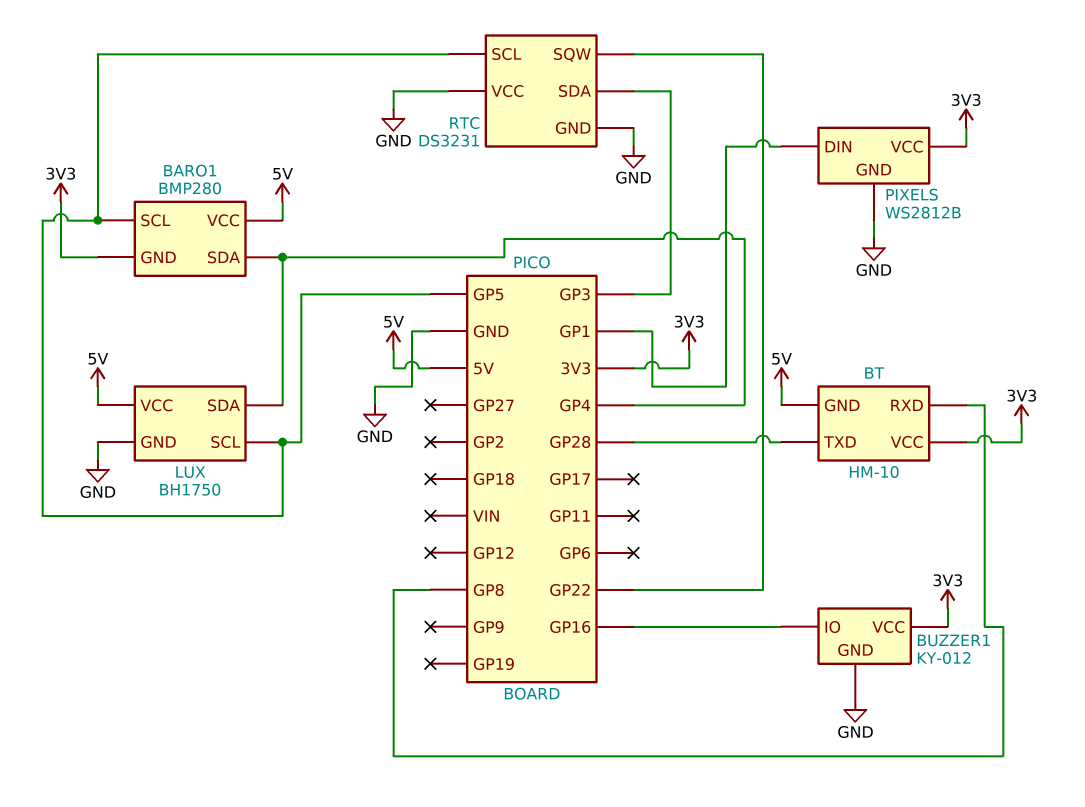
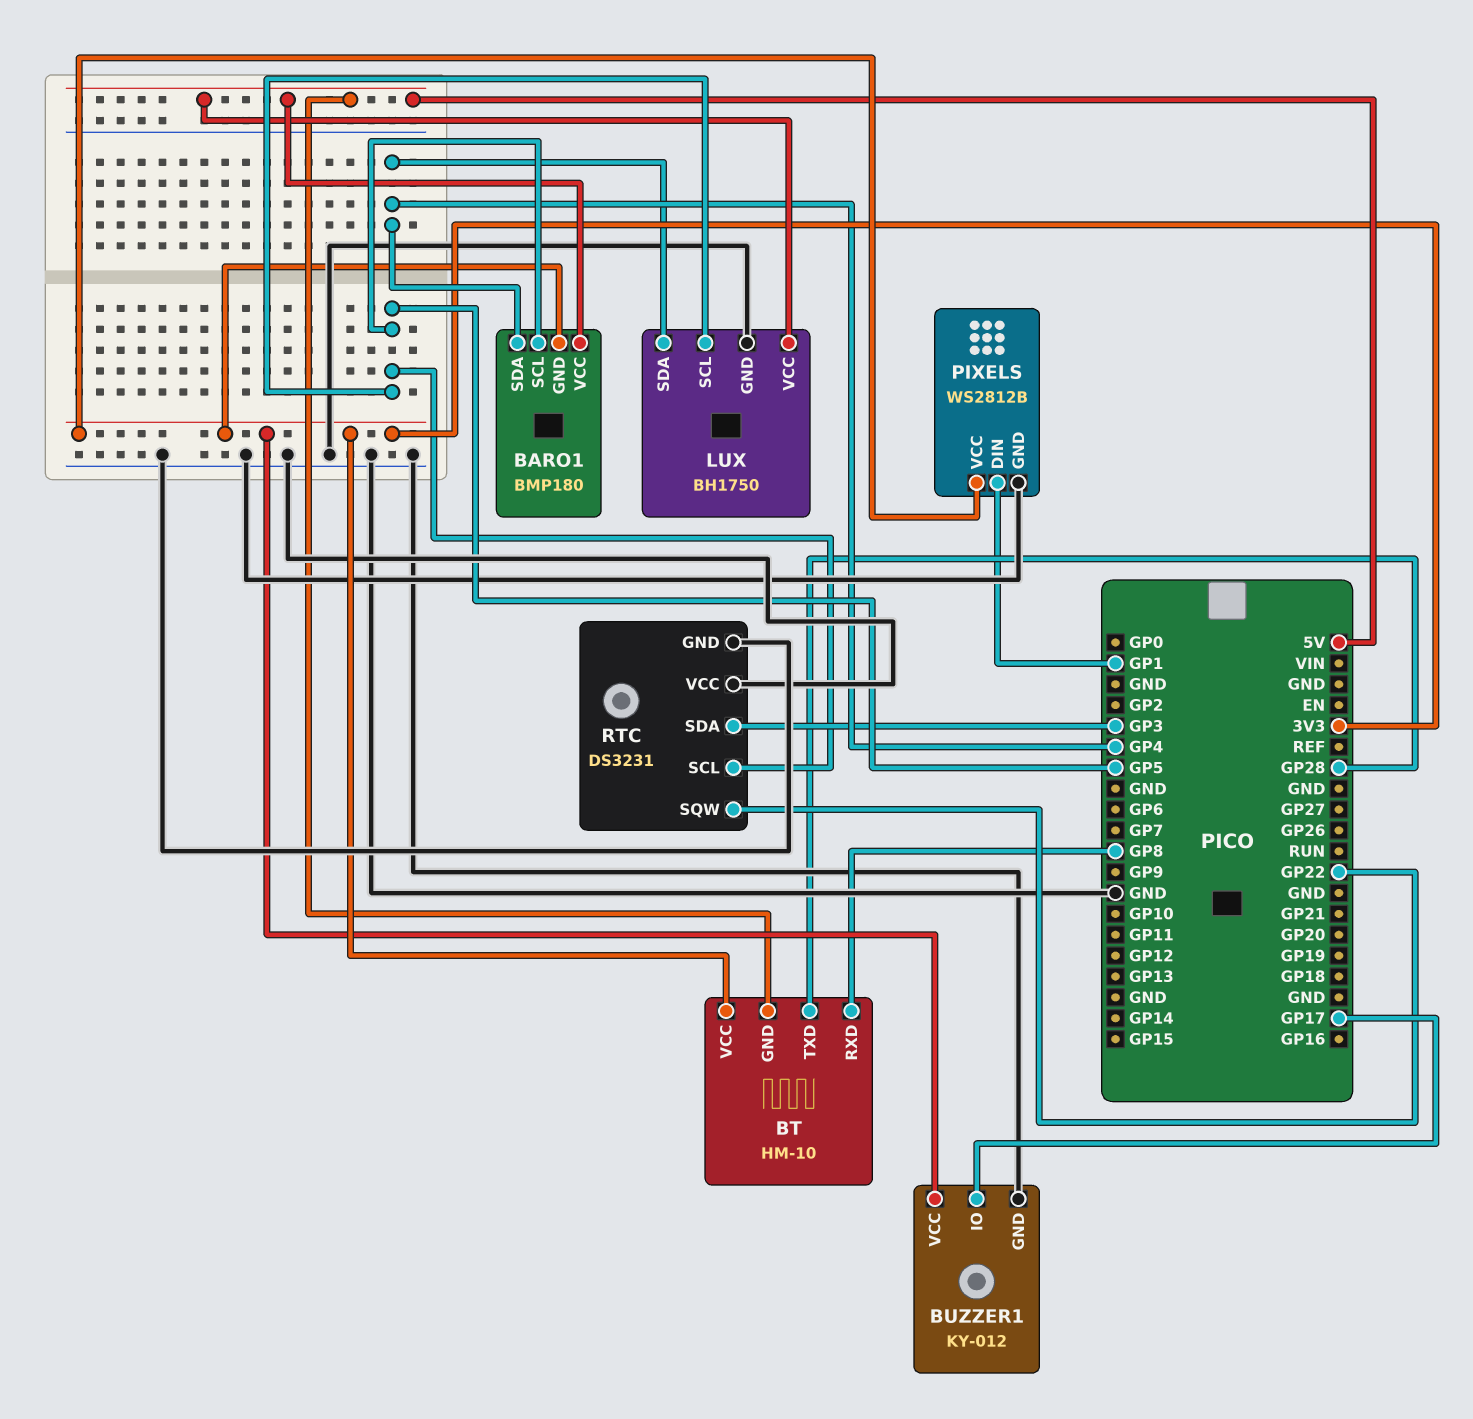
BARO1: BMP280 -> BMP180
BUZZER1 pin IO: GP16 -> GP17

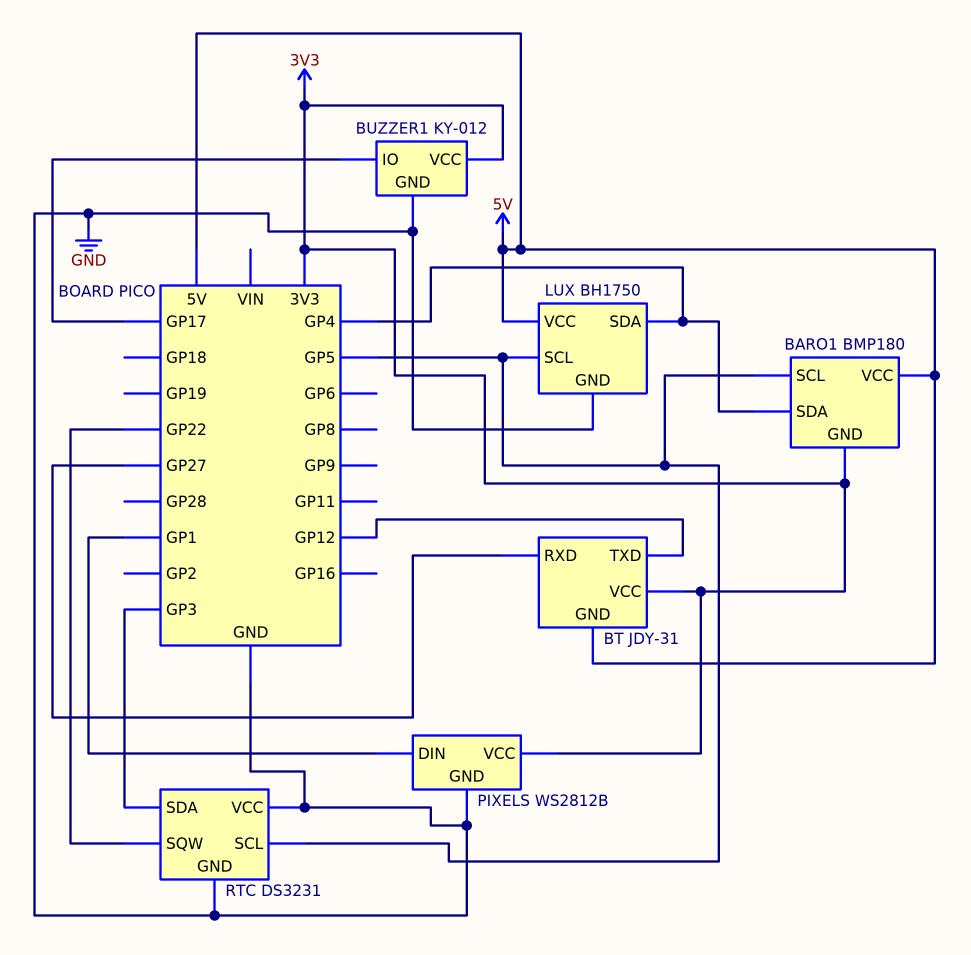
BT: HM-10 -> JDY-31
BT pin RXD: GP8 -> GP27
BT pin TXD: GP28 -> GP12

